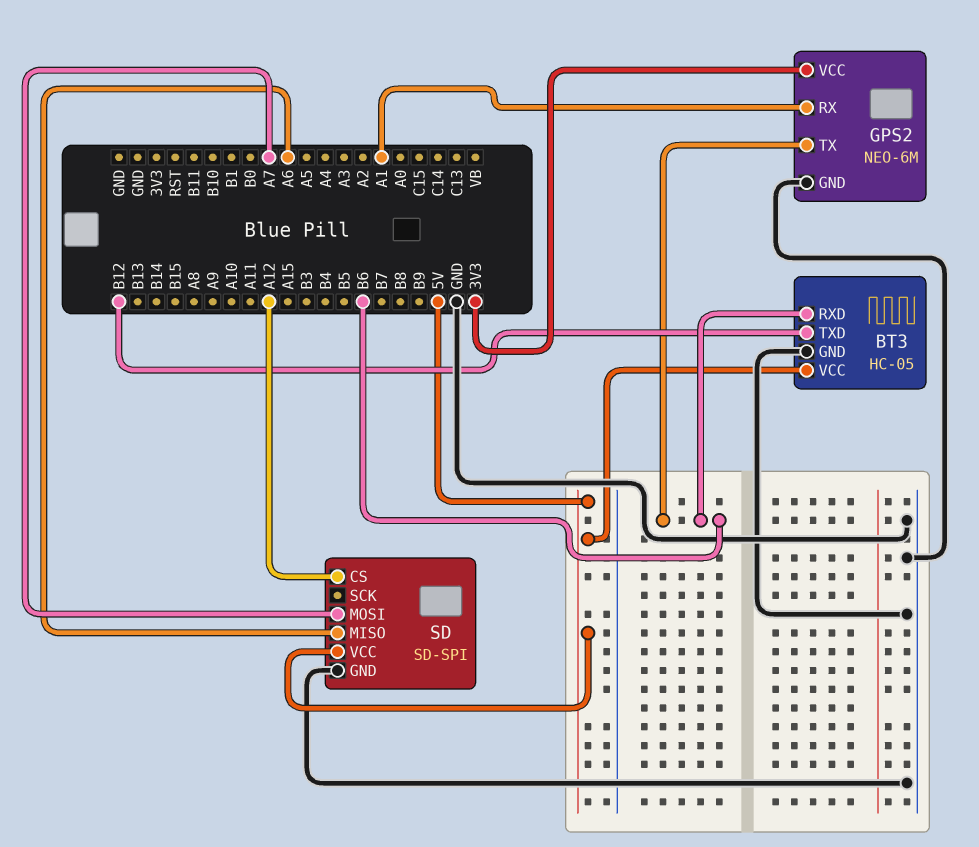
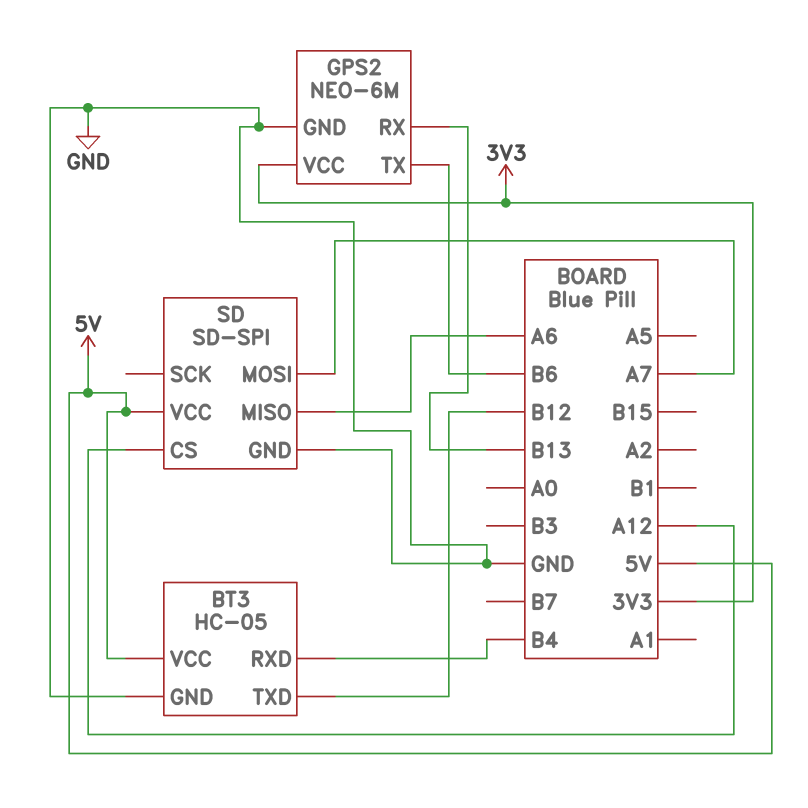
BT3 pin RXD: B6 -> B4
GPS2 pin RX: A1 -> B13

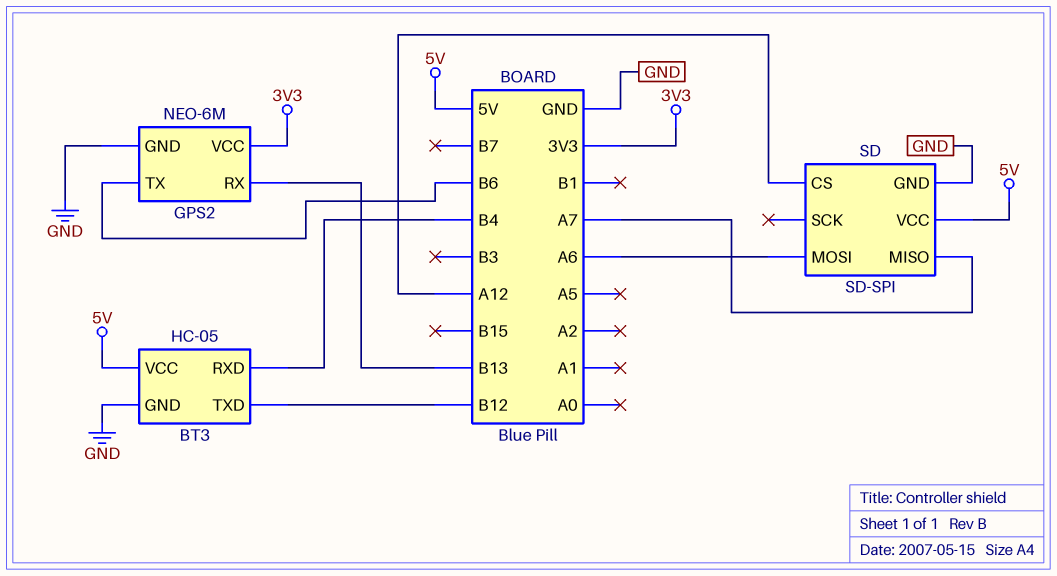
SD pin MISO: A6 -> A7
SD pin MOSI: A7 -> A6

